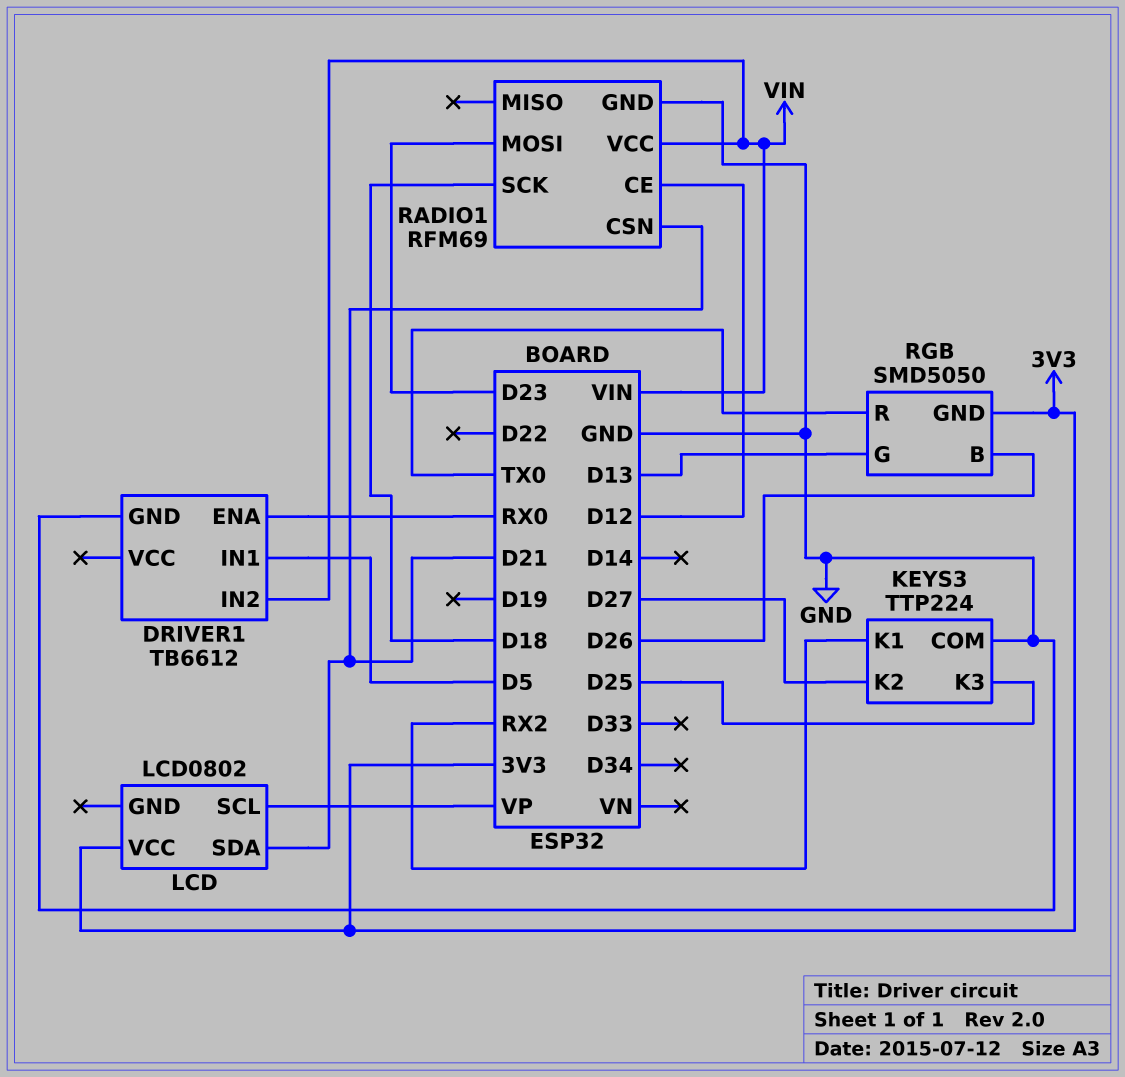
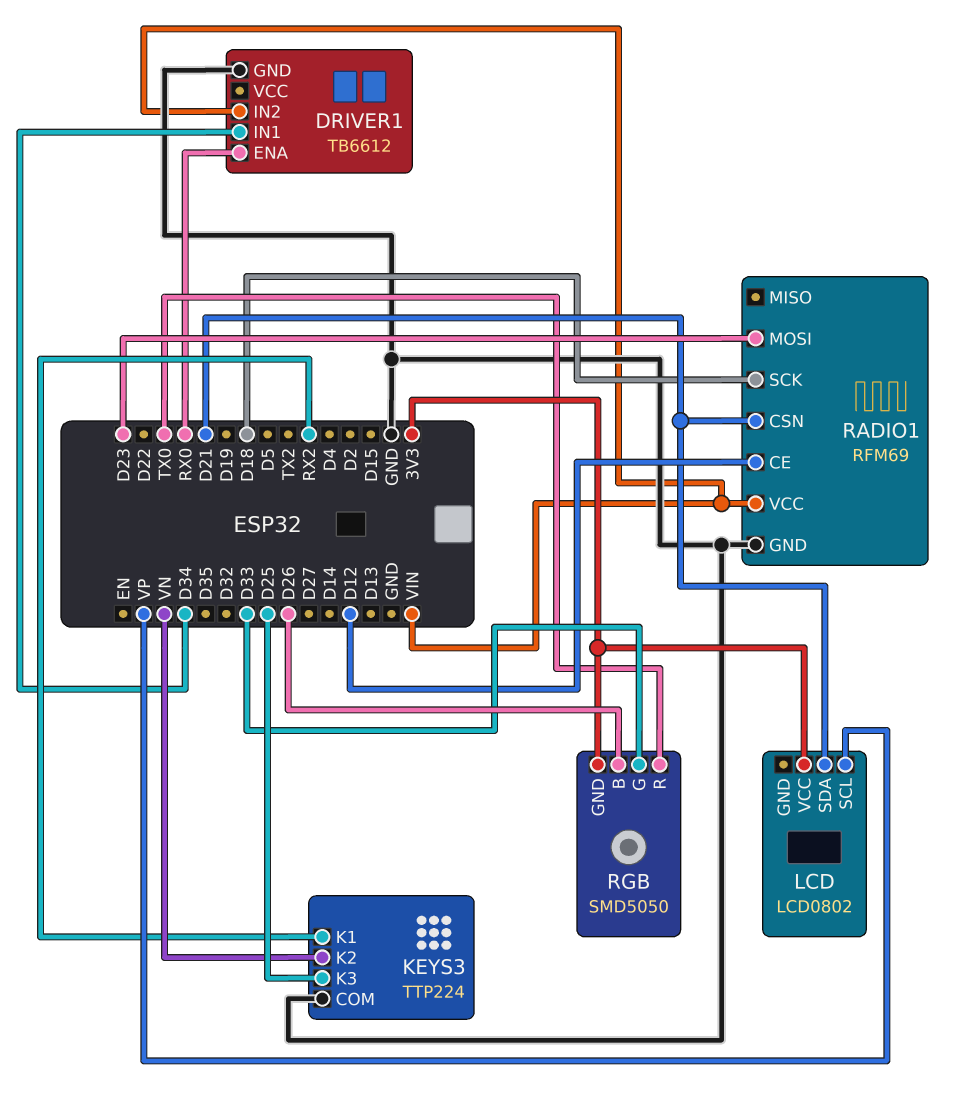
DRIVER1 pin IN1: D5 -> D34
KEYS3 pin K2: D27 -> VN
RGB pin G: D13 -> D33

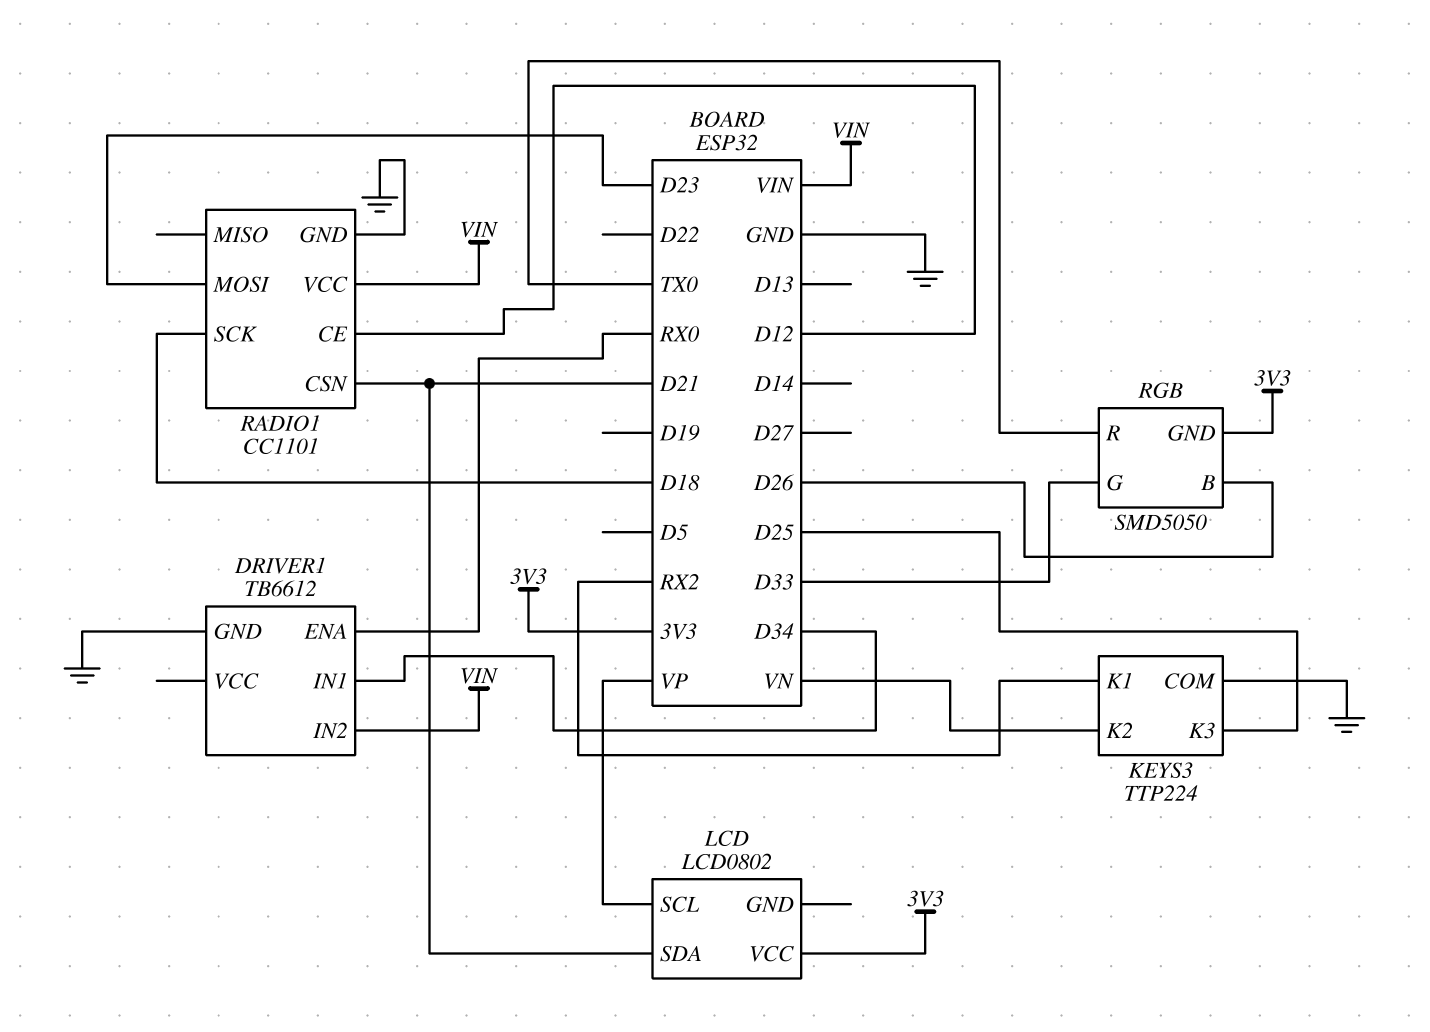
RADIO1: RFM69 -> CC1101

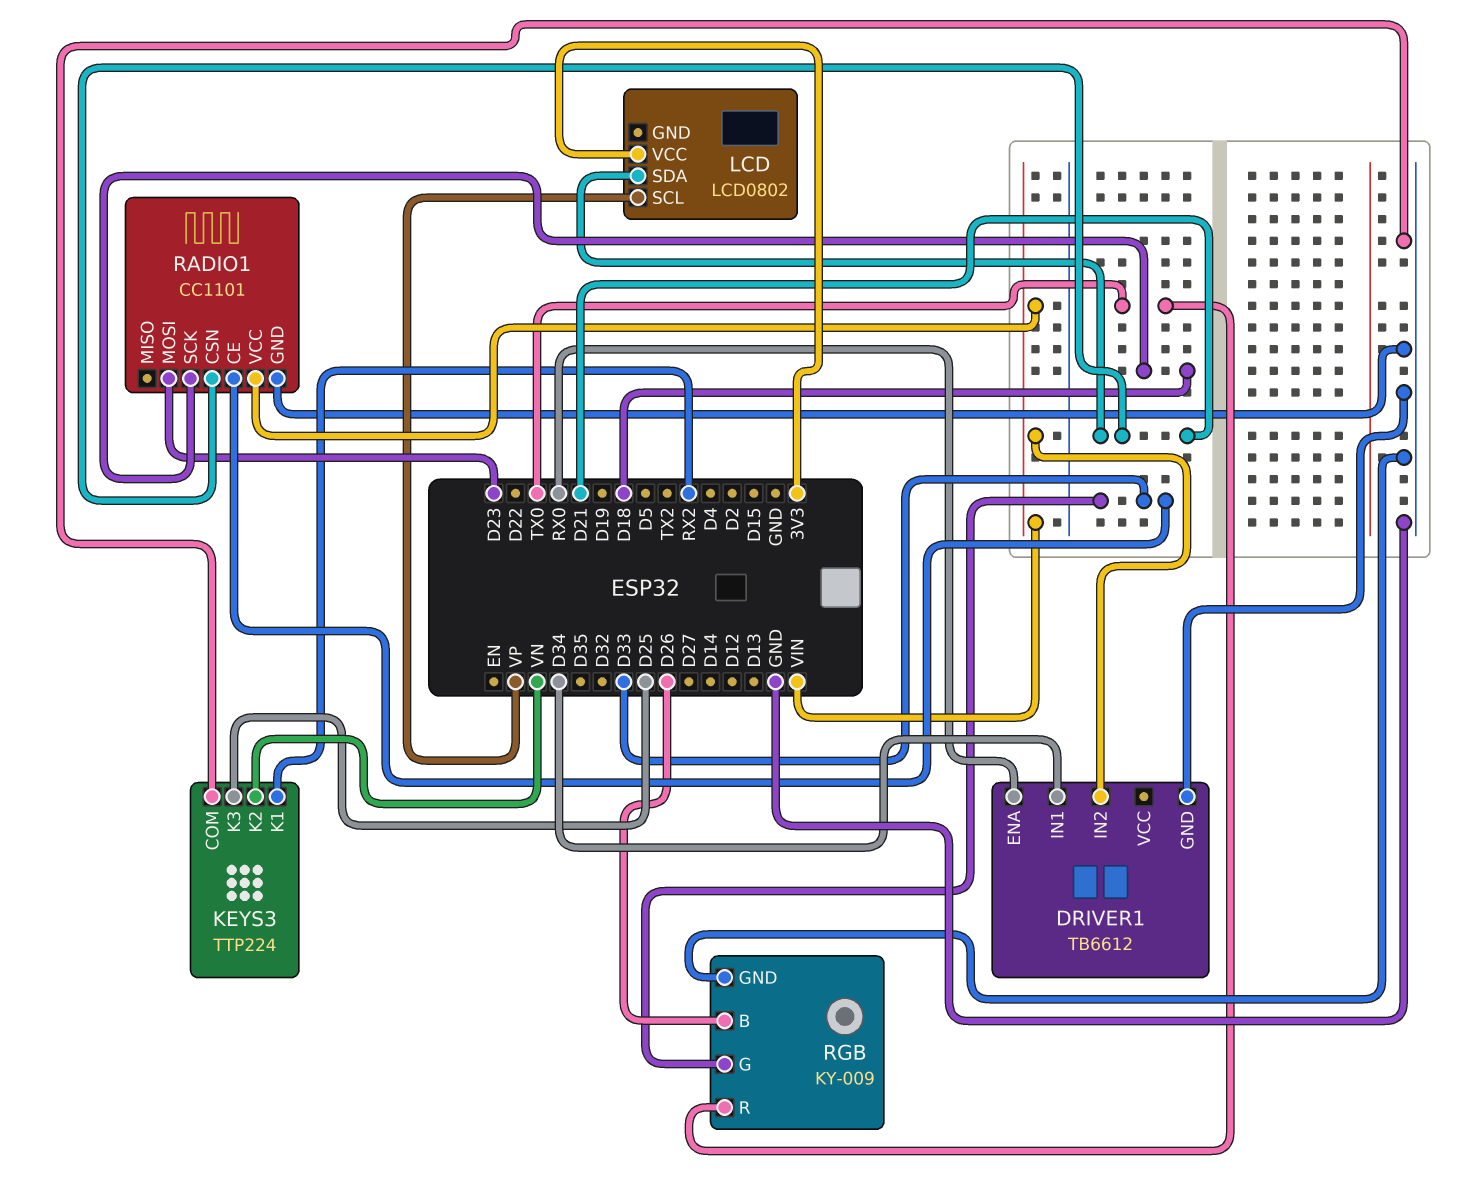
RADIO1 pin CE: D12 -> D33
RGB: SMD5050 -> KY-009
RGB pin GND: 3V3 -> GND

